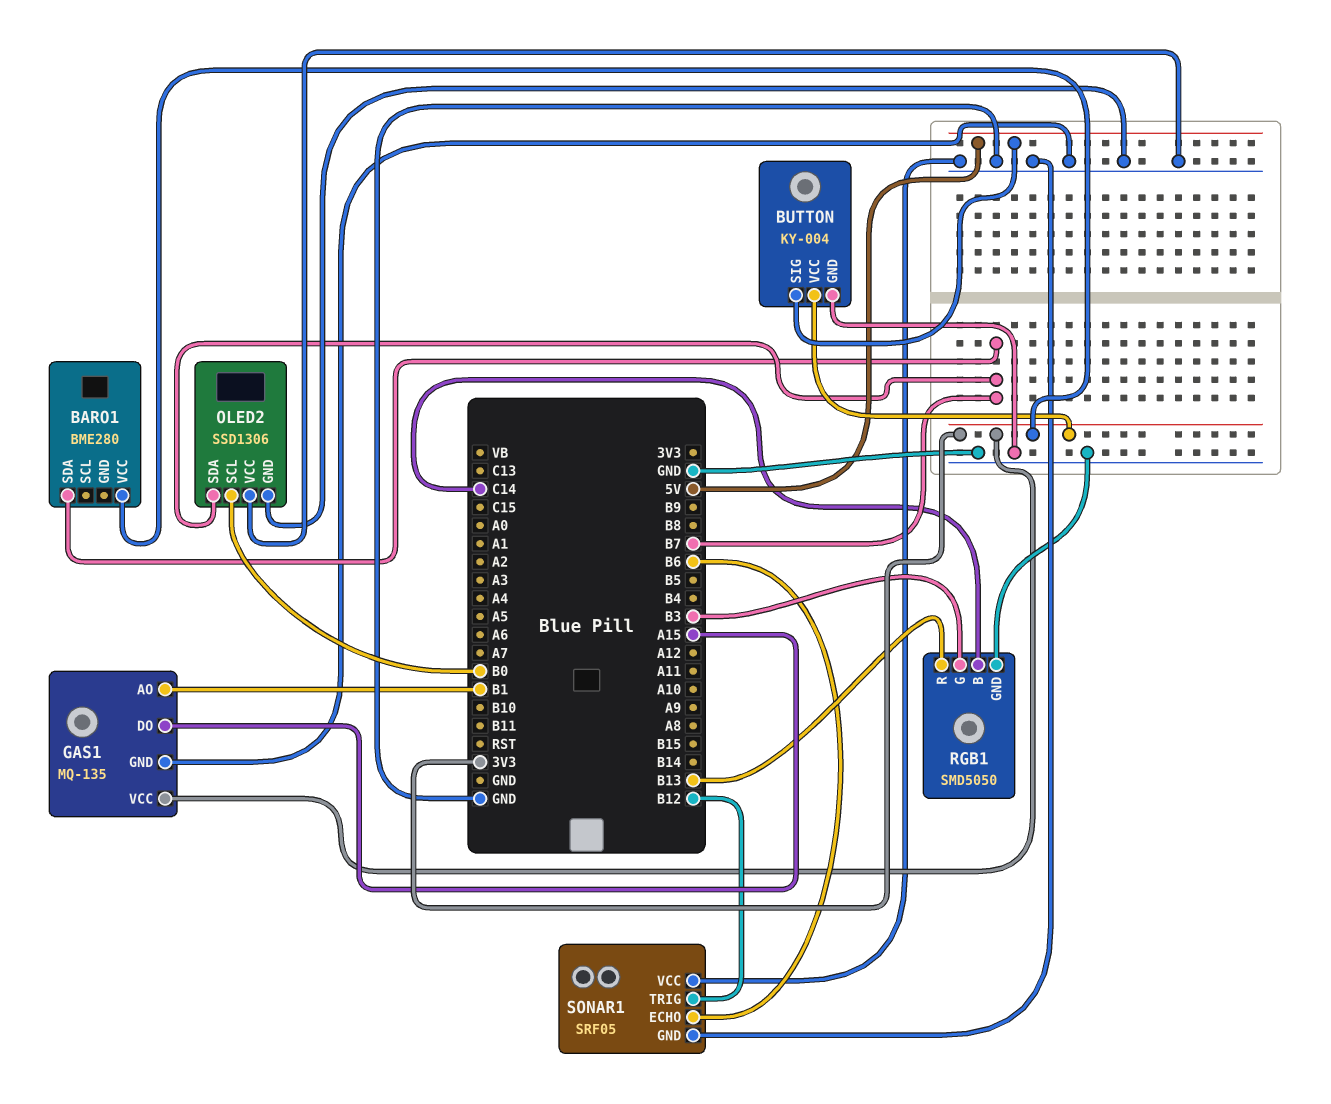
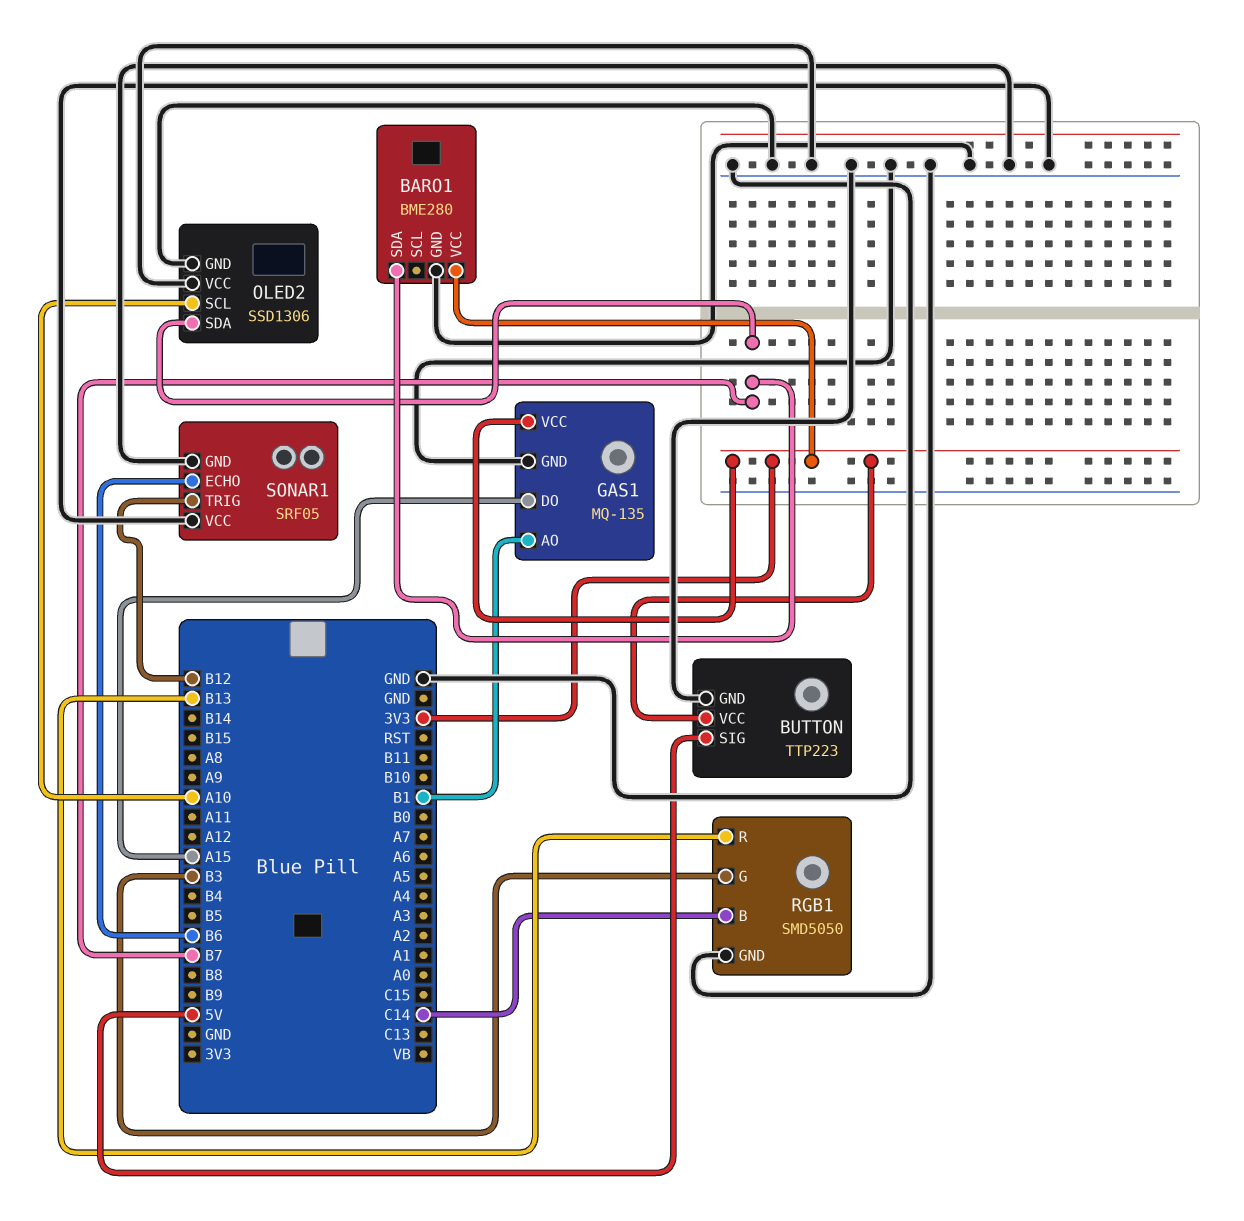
BARO1 pin GND: none -> GND
BUTTON: KY-004 -> TTP223
OLED2 pin SCL: B0 -> A10

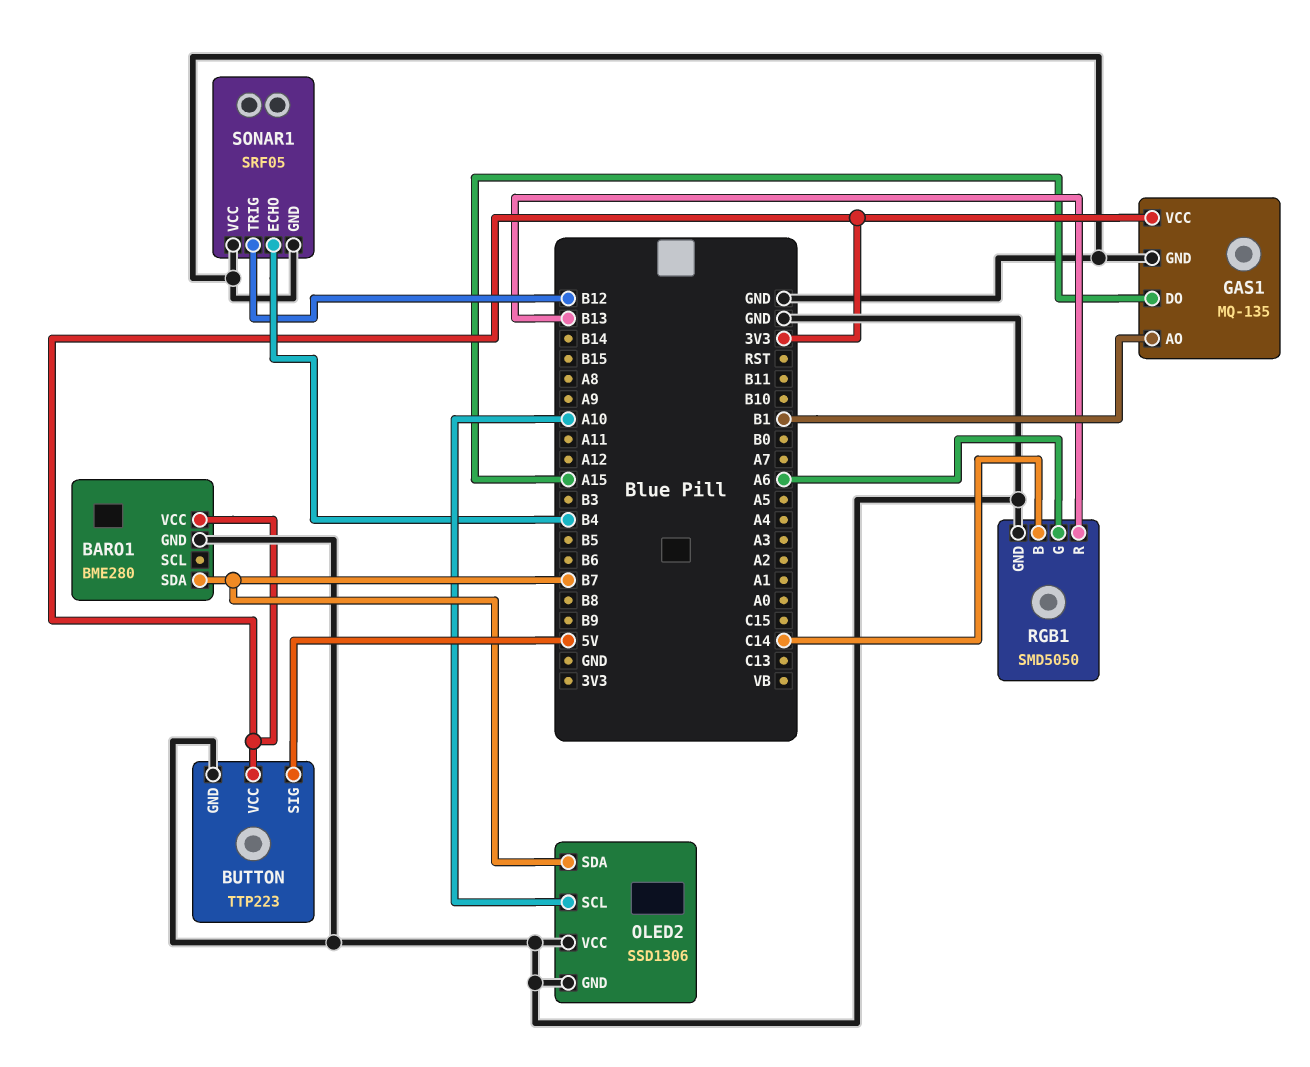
RGB1 pin G: B3 -> A6
SONAR1 pin ECHO: B6 -> B4

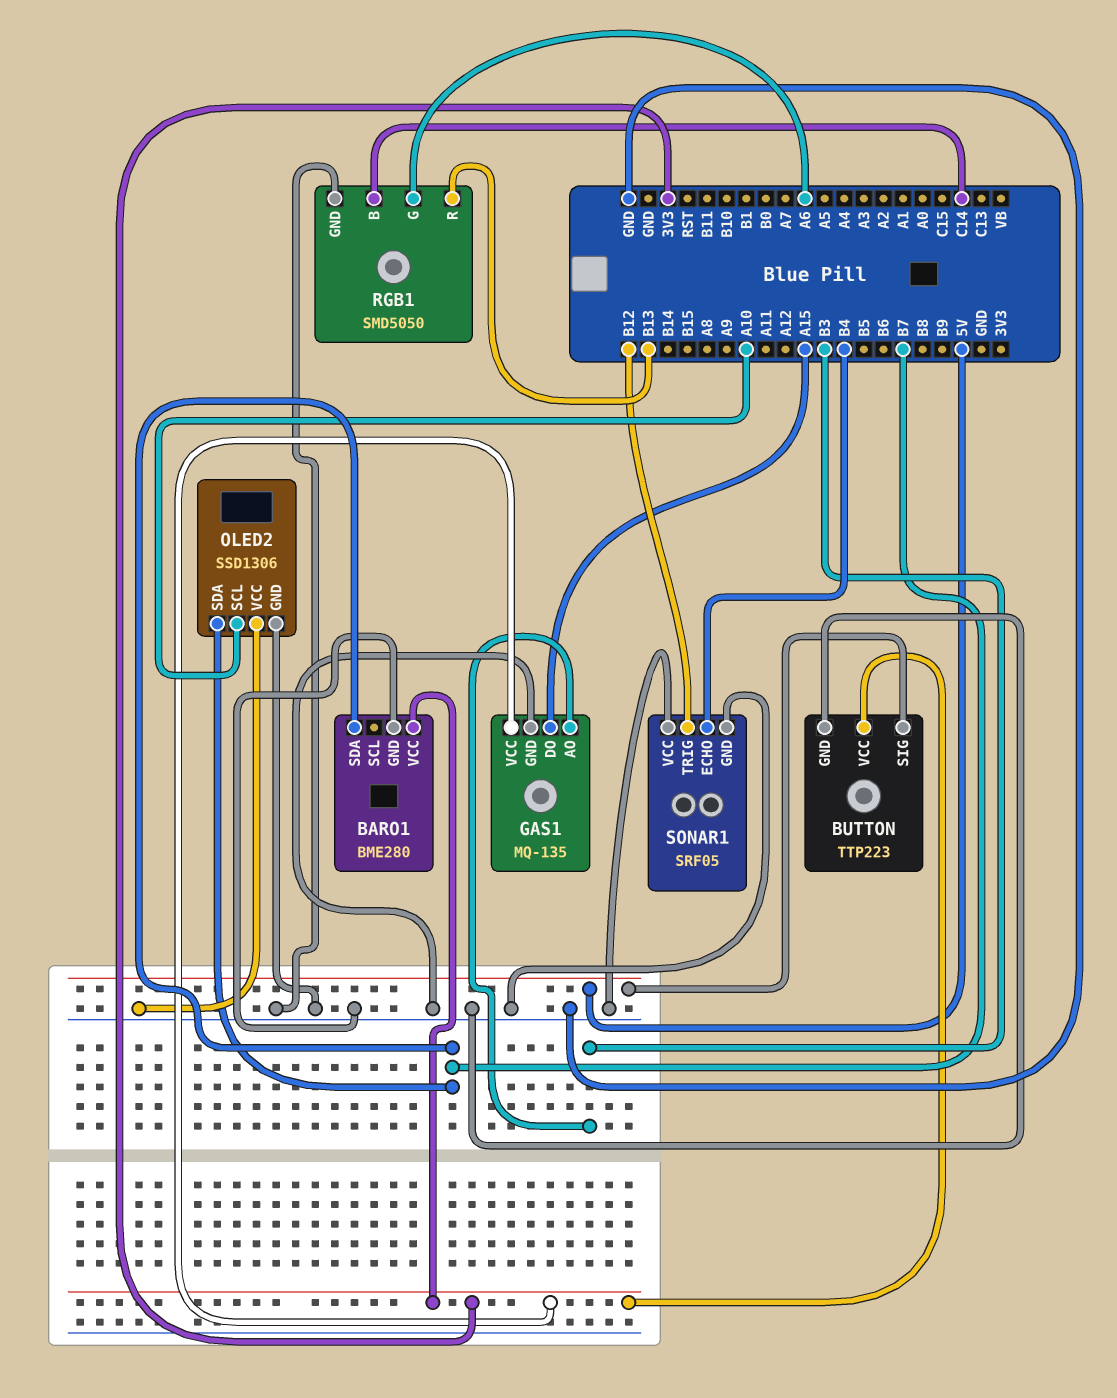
GAS1 pin AO: B1 -> B3

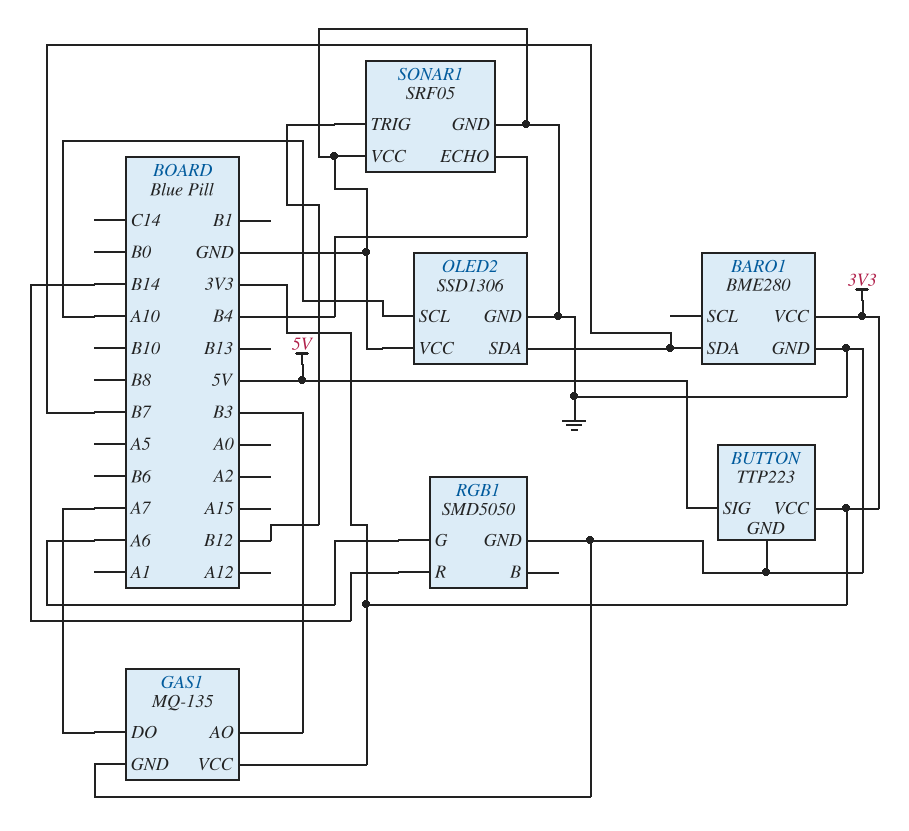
GAS1 pin DO: A15 -> A7
RGB1 pin B: C14 -> none
RGB1 pin R: B13 -> B14

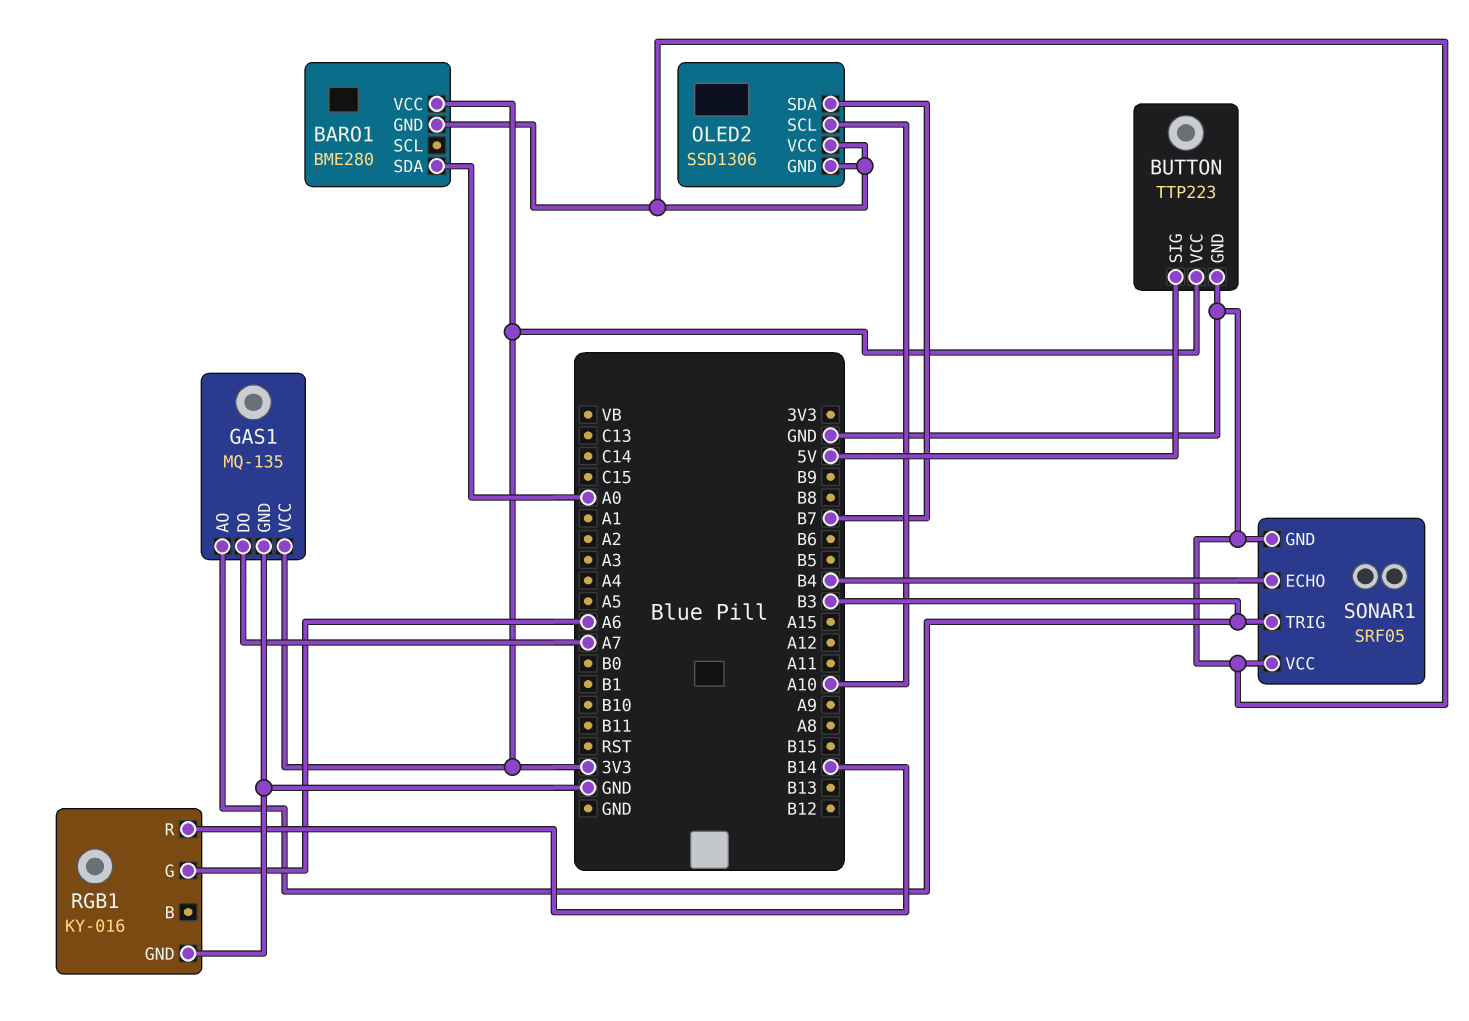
BARO1 pin SDA: B7 -> A0
RGB1: SMD5050 -> KY-016
SONAR1 pin TRIG: B12 -> B3

